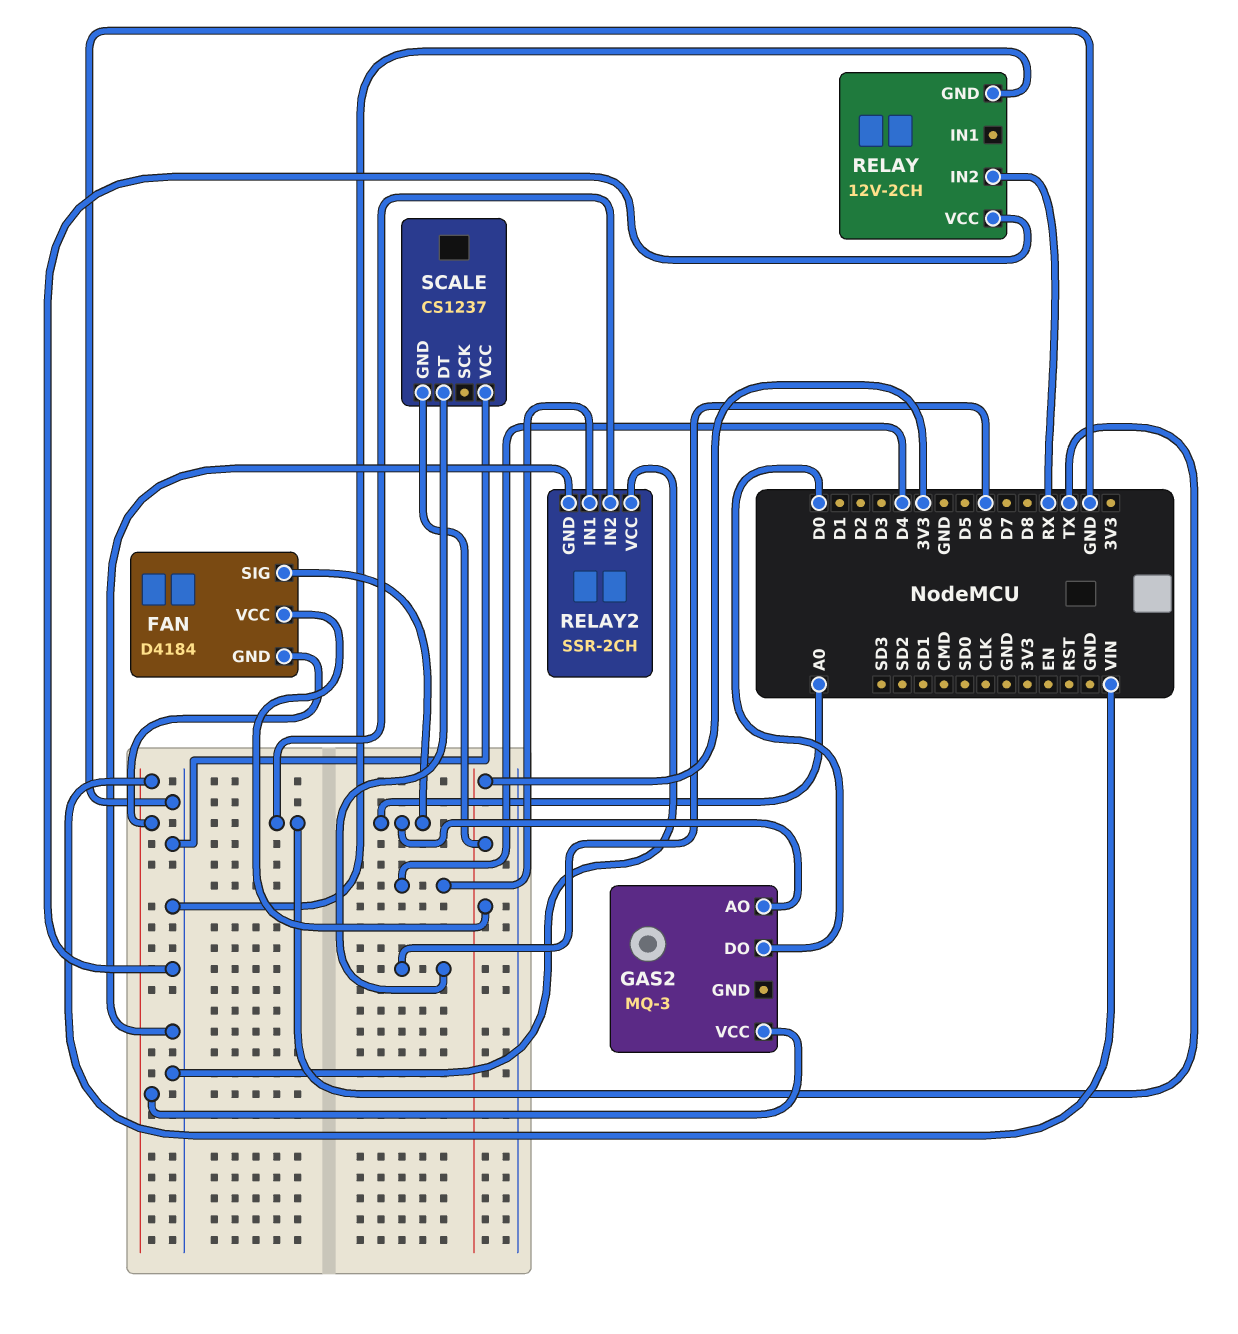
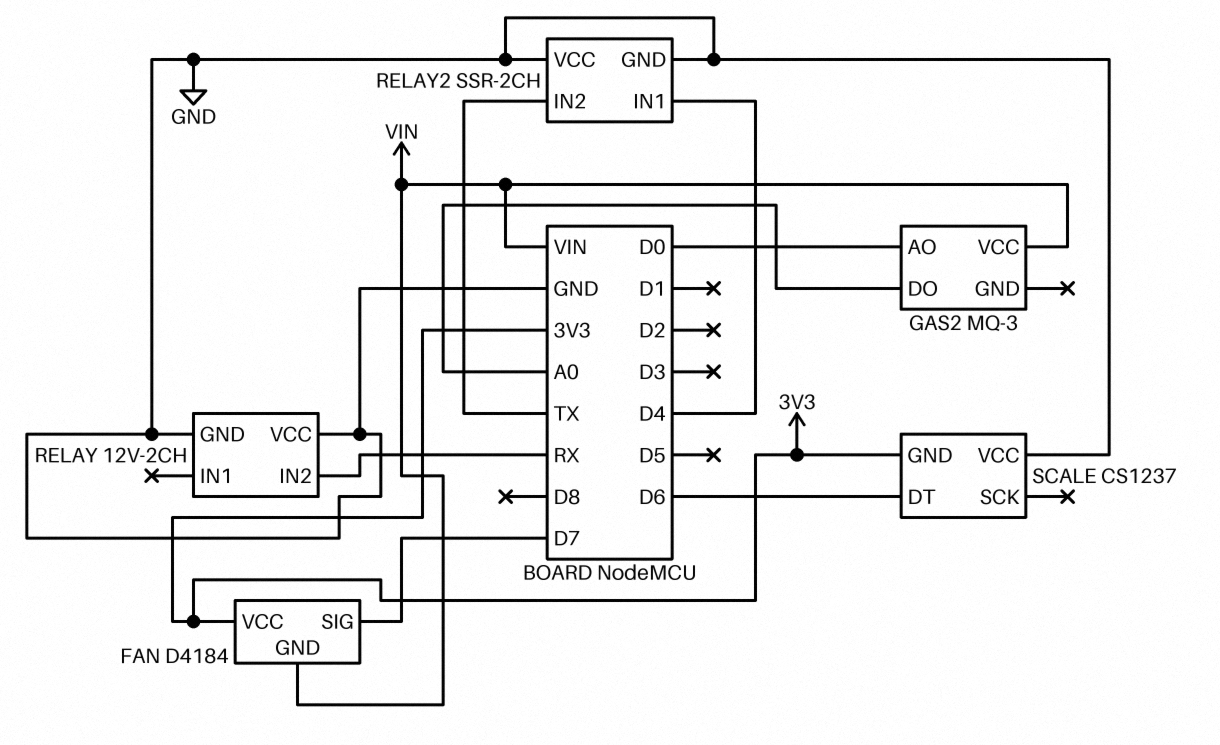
FAN pin SIG: A0 -> D7
GAS2 pin AO: A0 -> D0
GAS2 pin DO: D0 -> A0

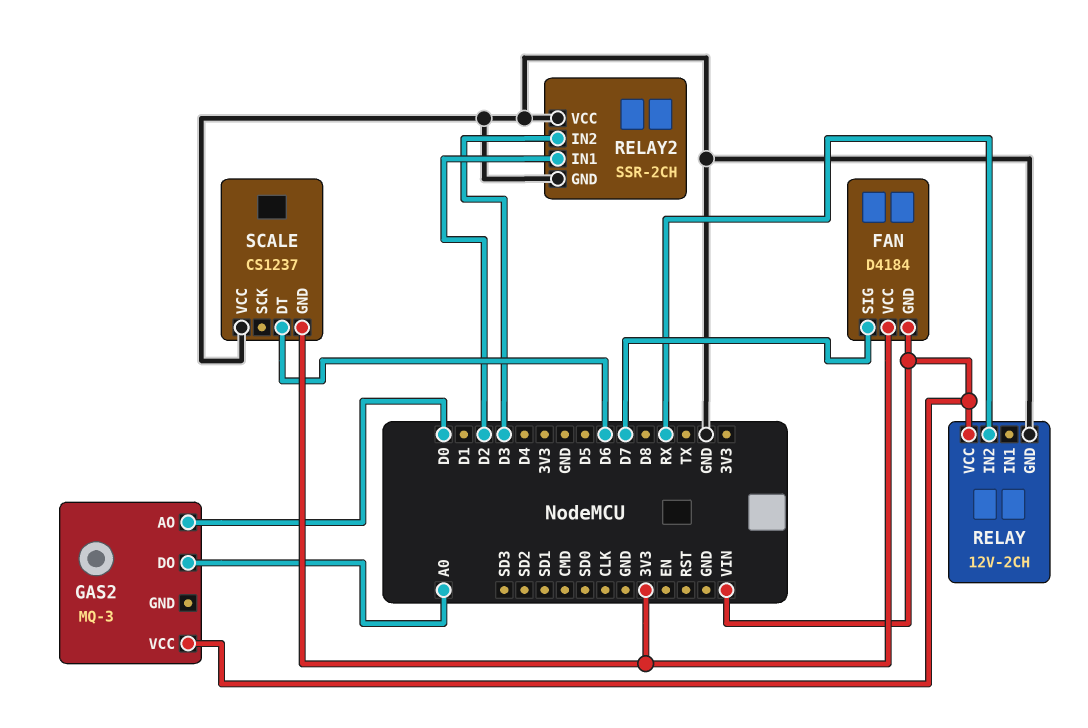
RELAY pin VCC: GND -> VIN
RELAY2 pin IN1: D4 -> D2
RELAY2 pin IN2: TX -> D3

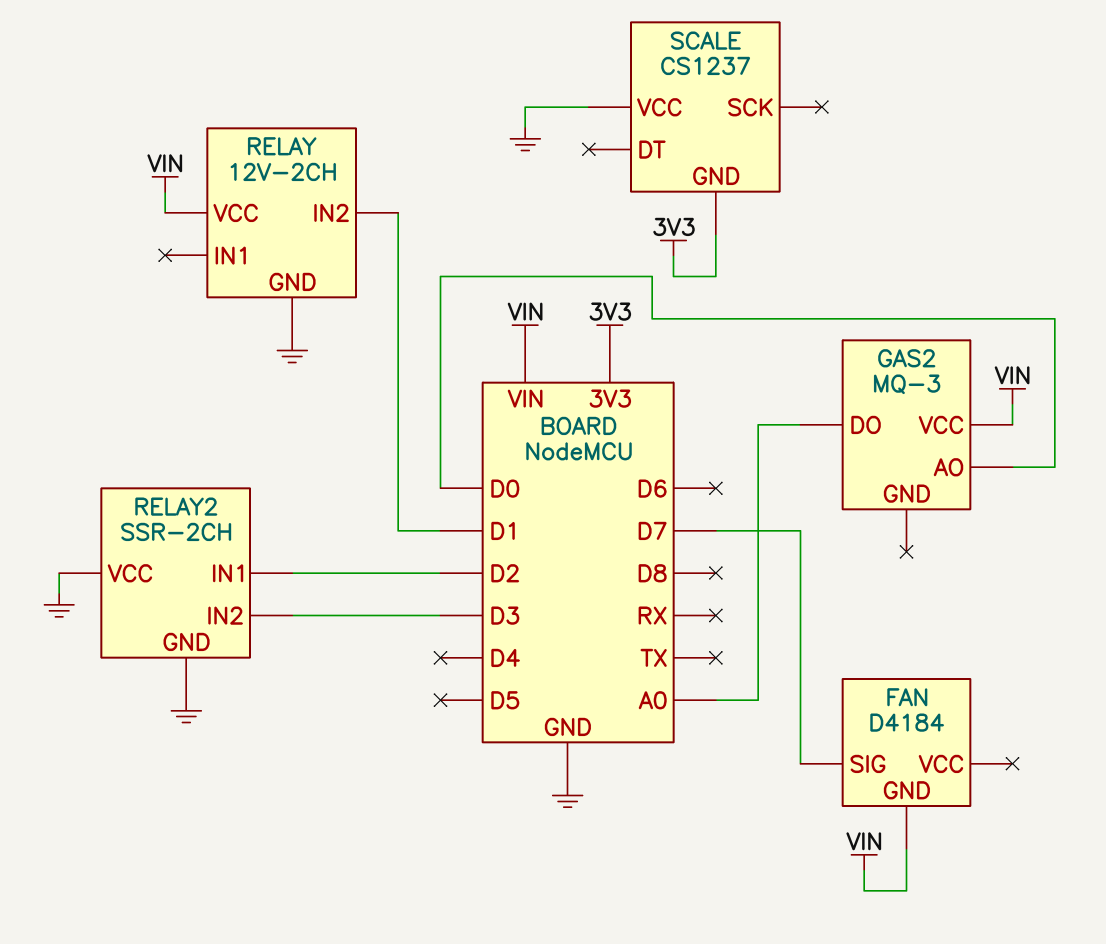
FAN pin VCC: 3V3 -> none
RELAY pin IN2: RX -> D1
SCALE pin DT: D6 -> none

